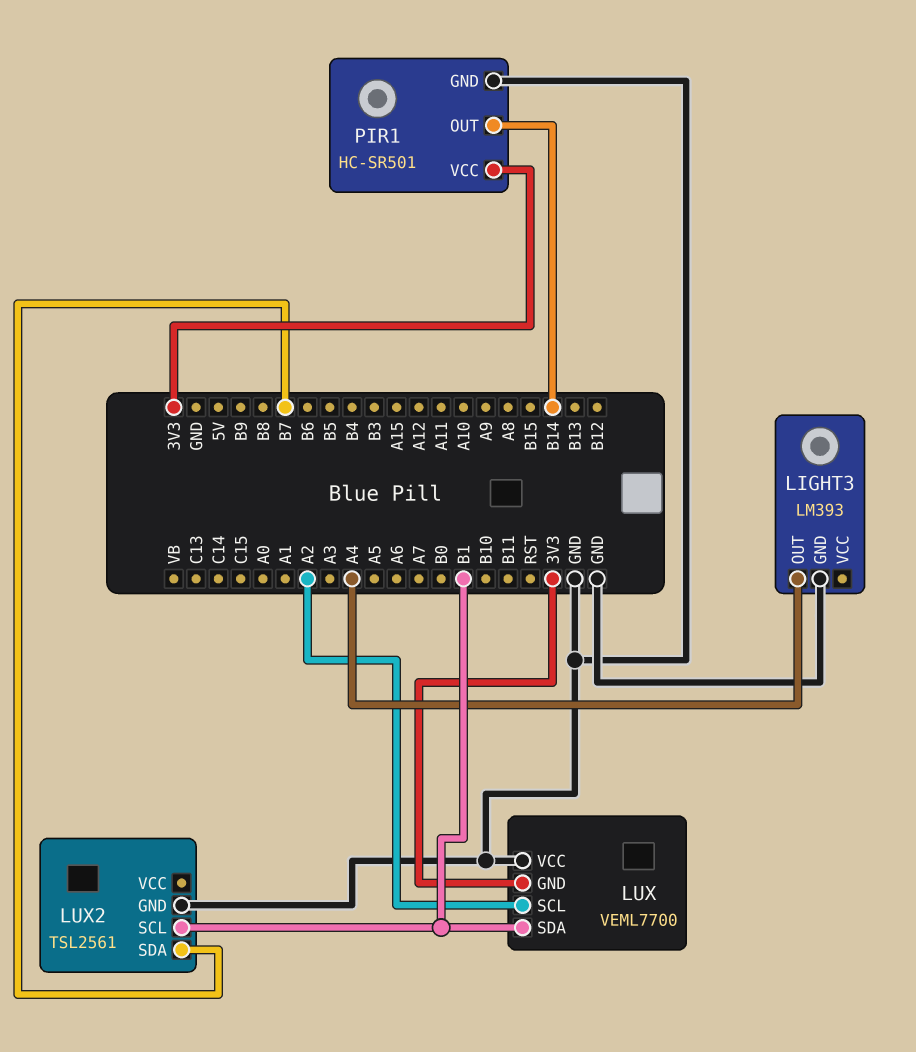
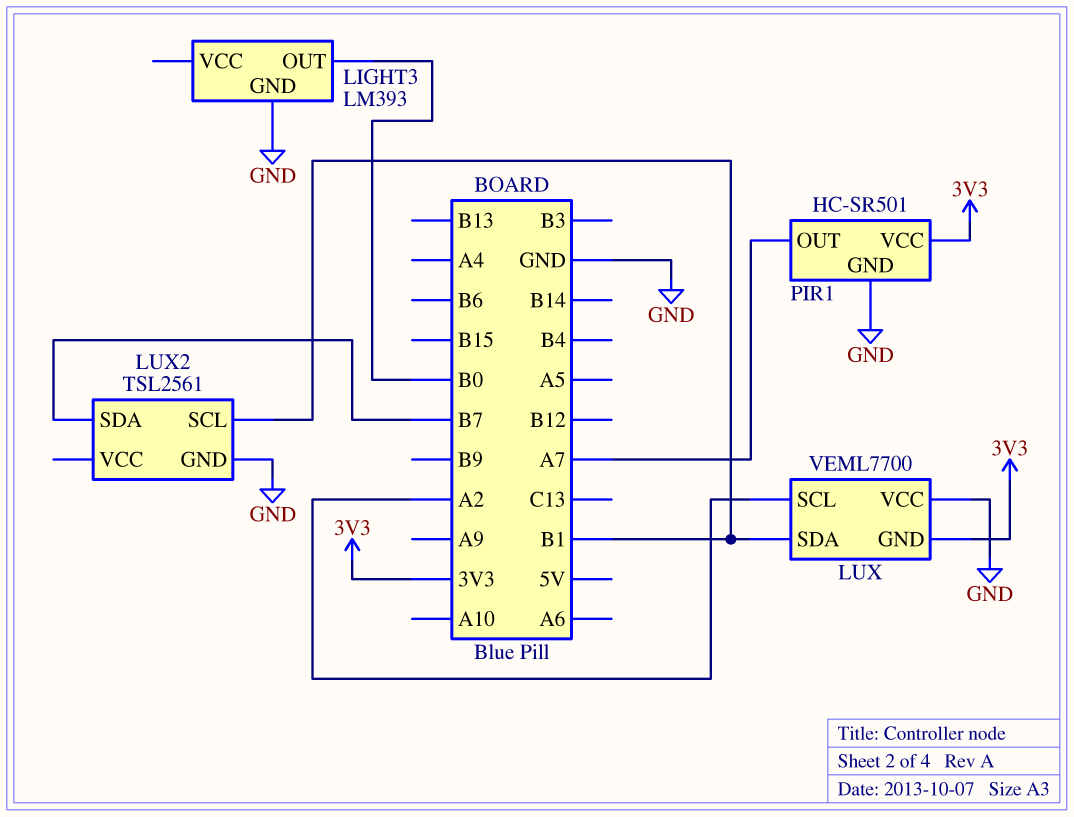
LIGHT3 pin OUT: A4 -> B0
PIR1 pin OUT: B14 -> A7

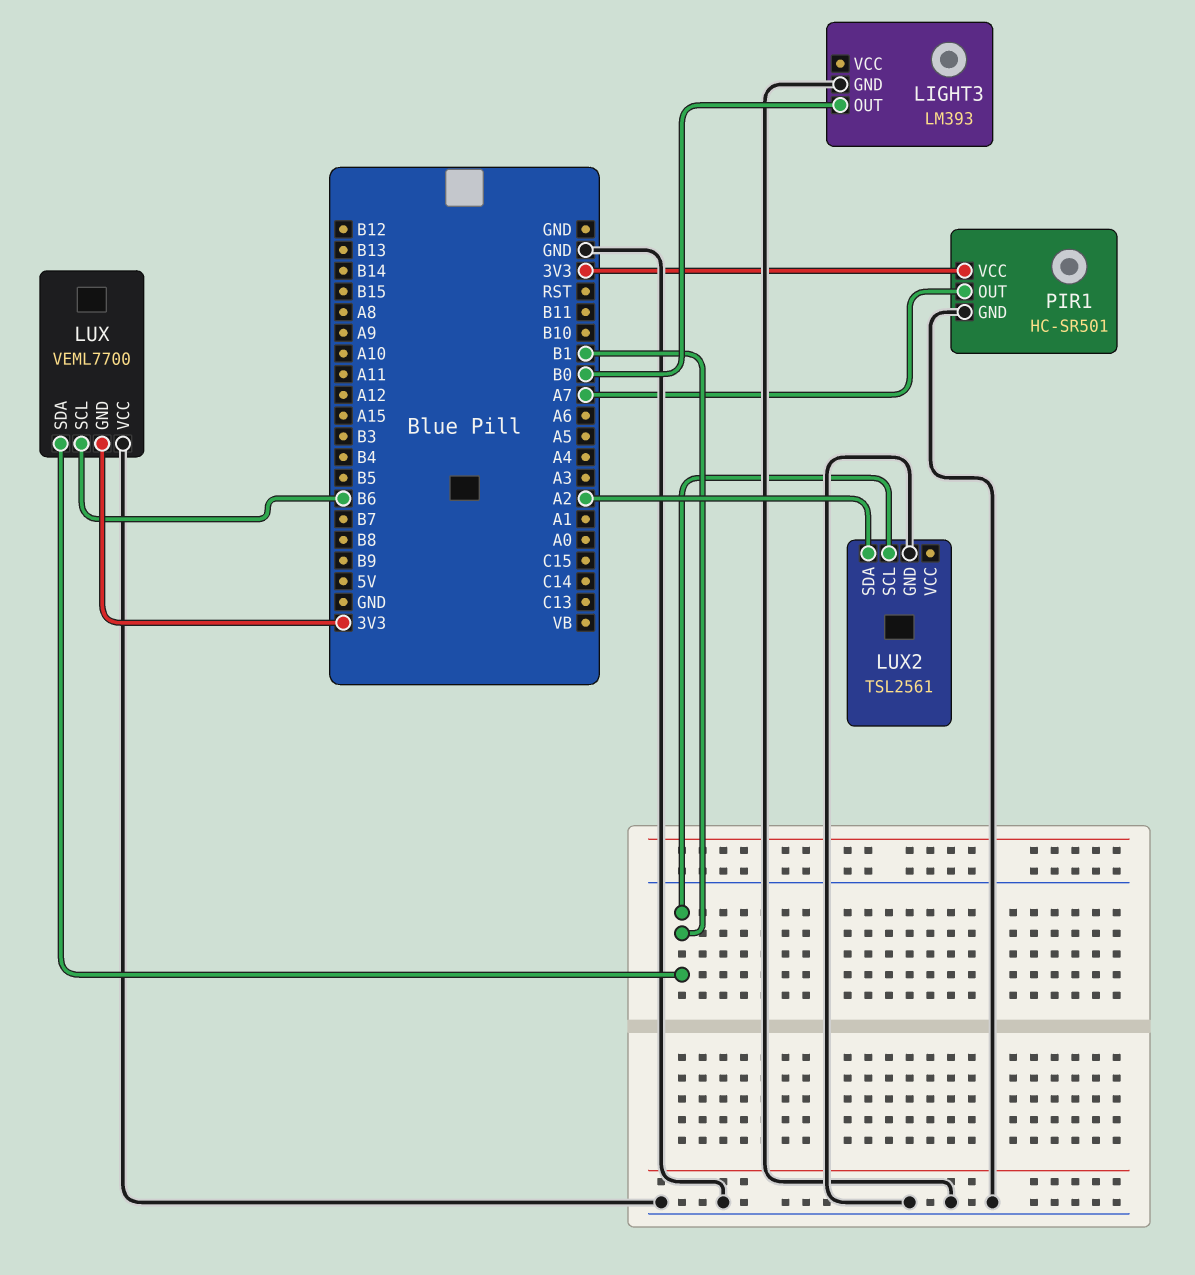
LUX pin SCL: A2 -> B6
LUX2 pin SDA: B7 -> A2

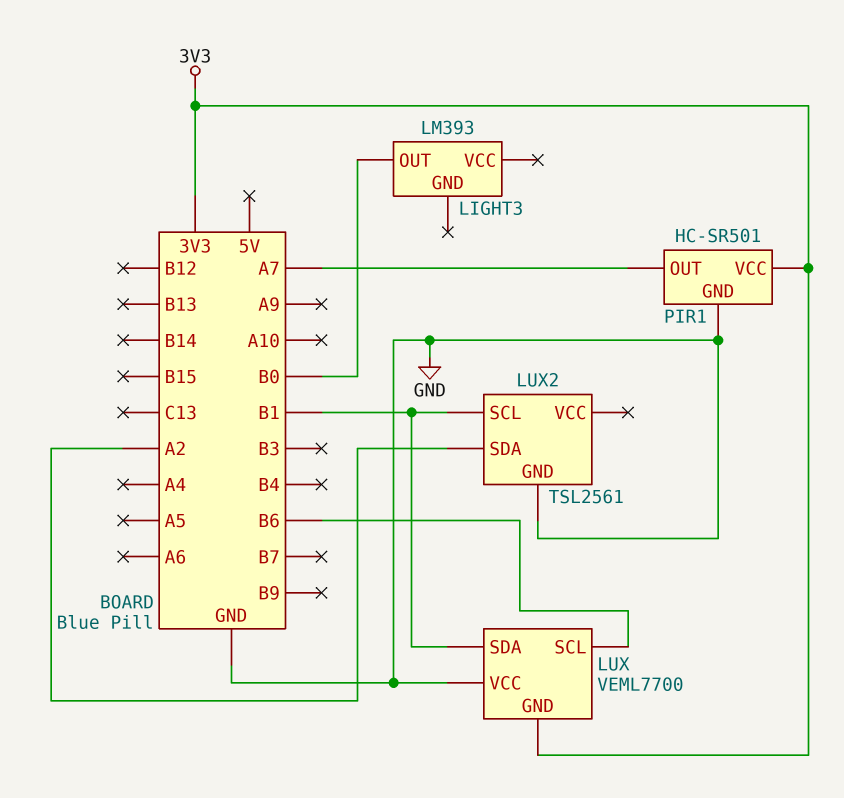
LIGHT3 pin GND: GND -> none

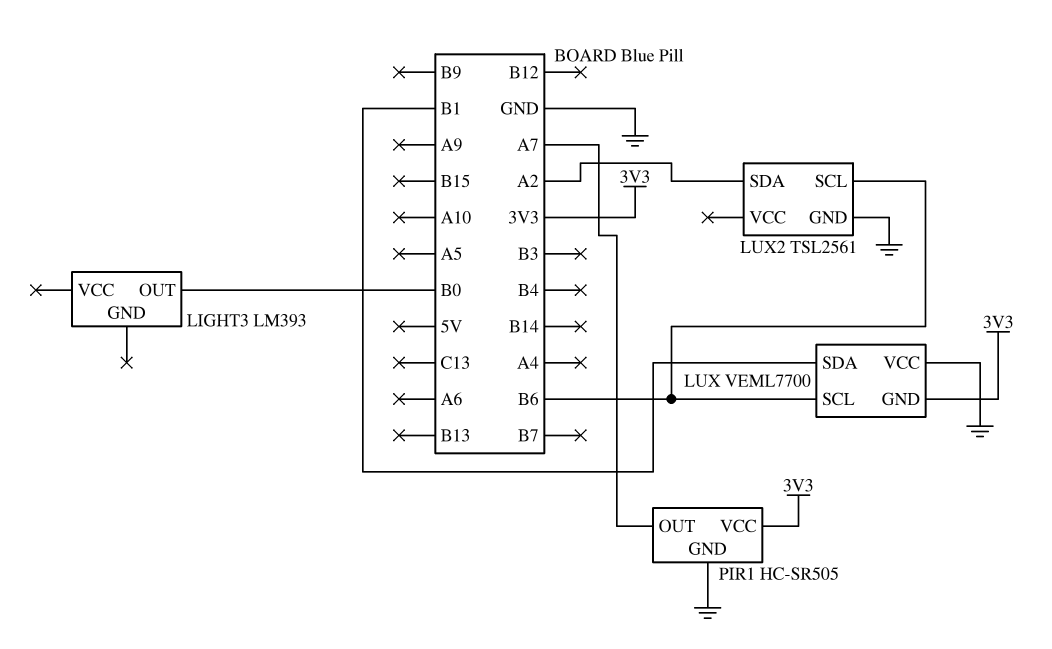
LUX2 pin SCL: B1 -> B6
PIR1: HC-SR501 -> HC-SR505

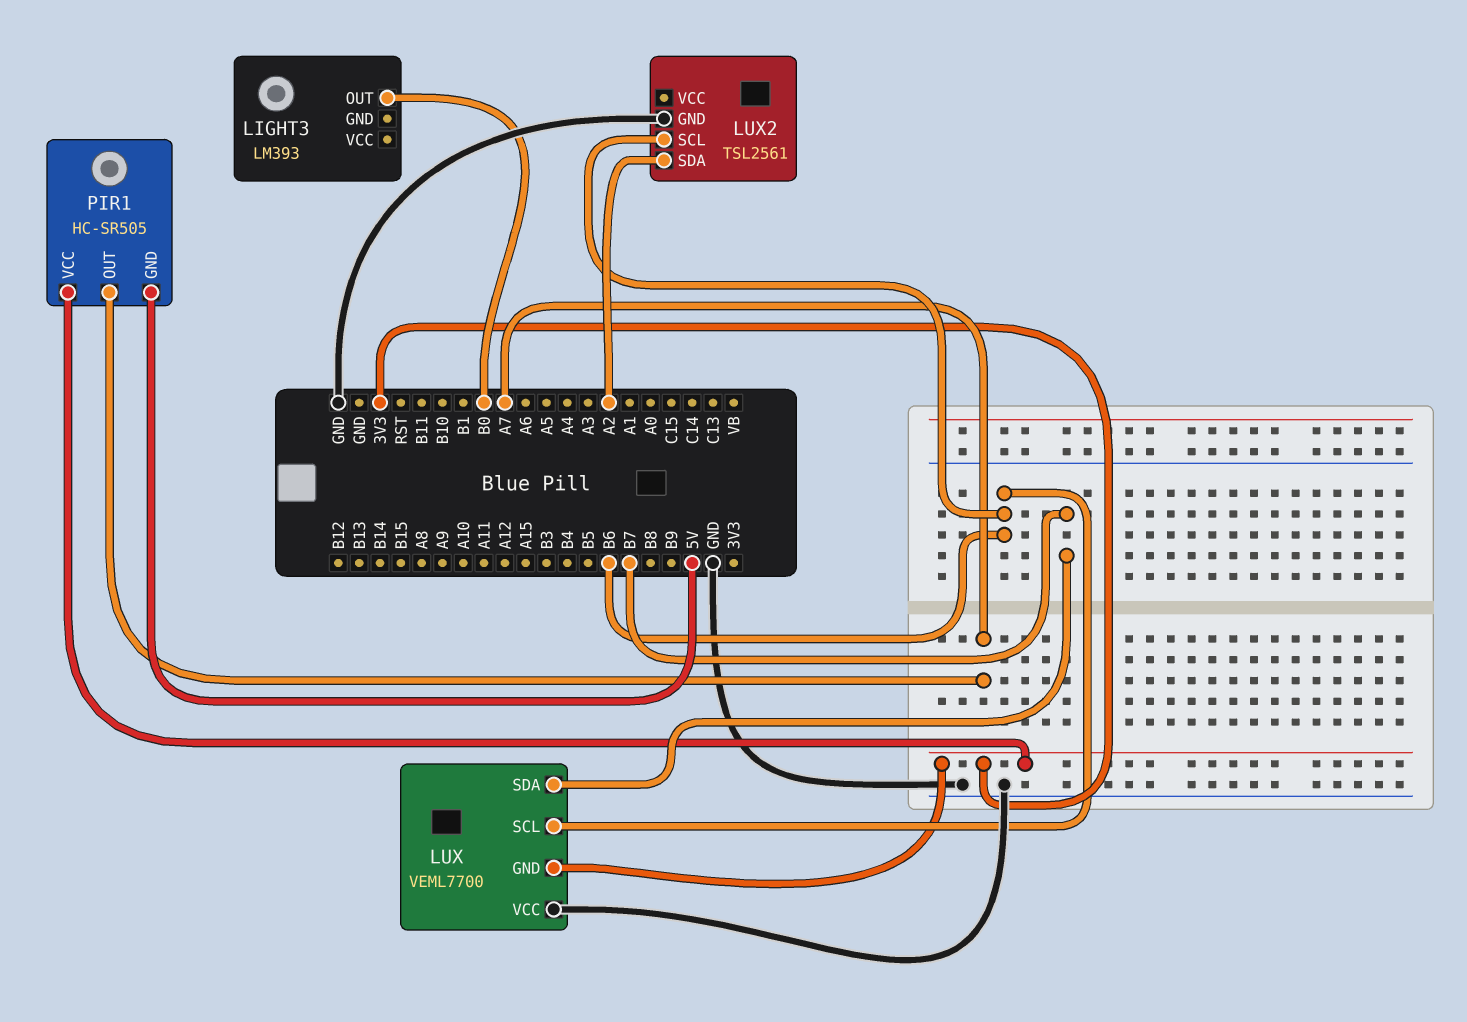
LUX pin SDA: B1 -> B7
PIR1 pin GND: GND -> 5V

